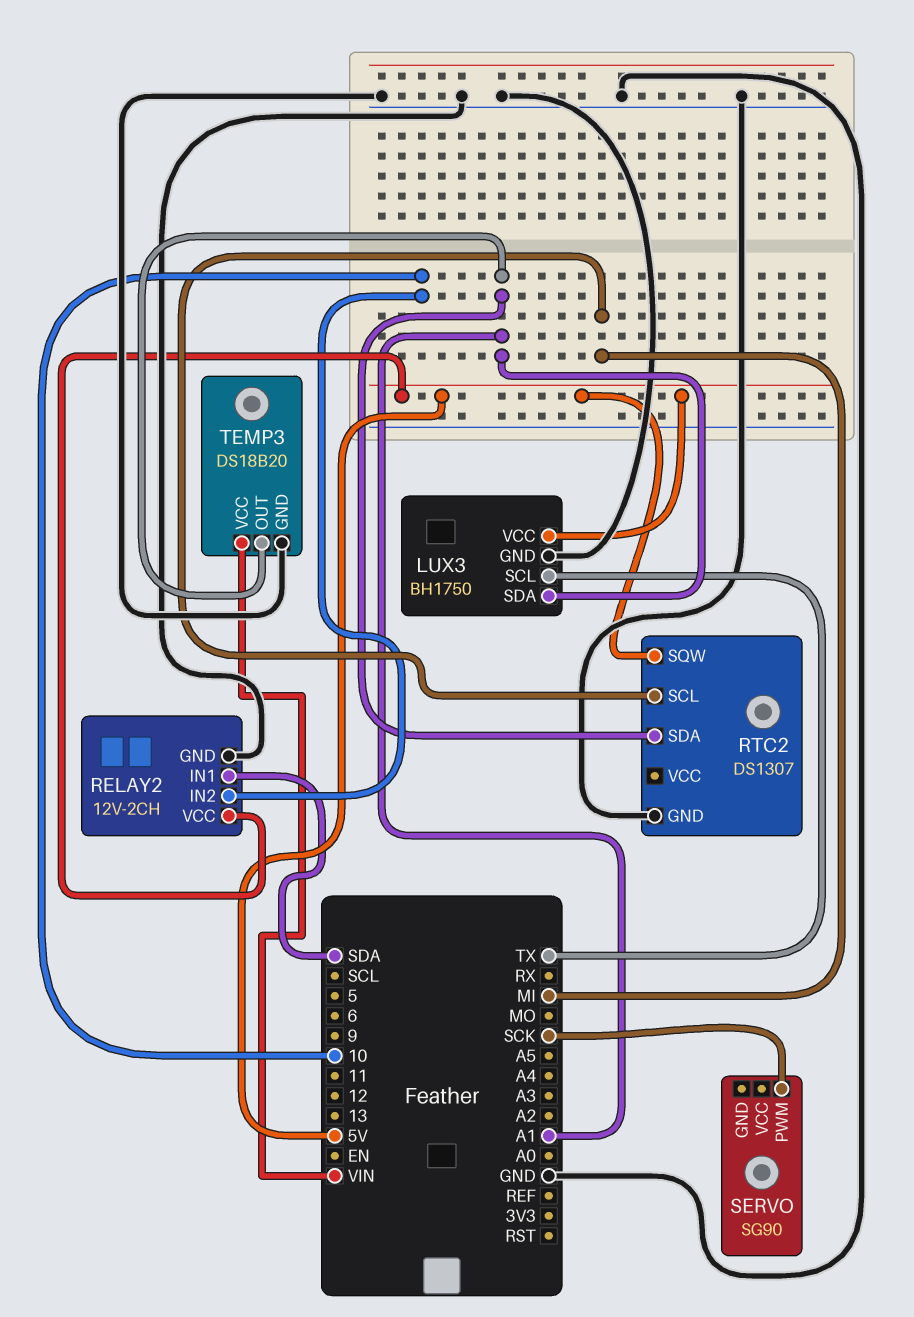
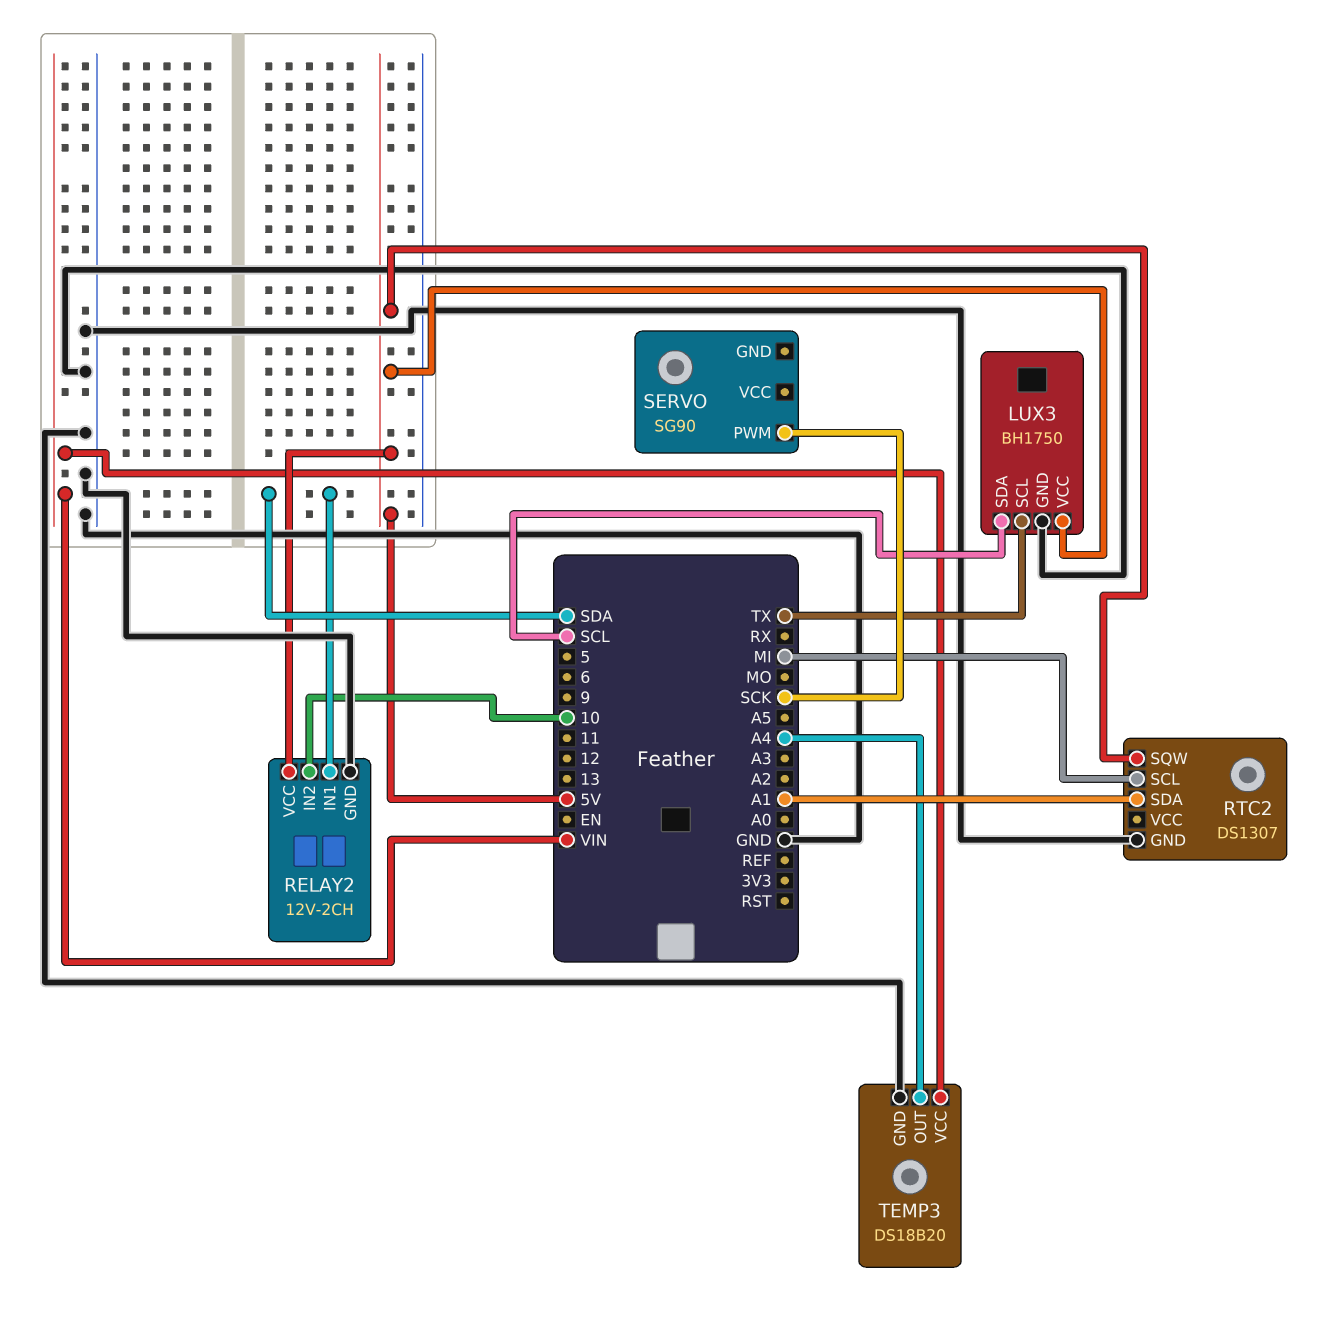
LUX3 pin SDA: A1 -> SCL
TEMP3 pin OUT: A1 -> A4

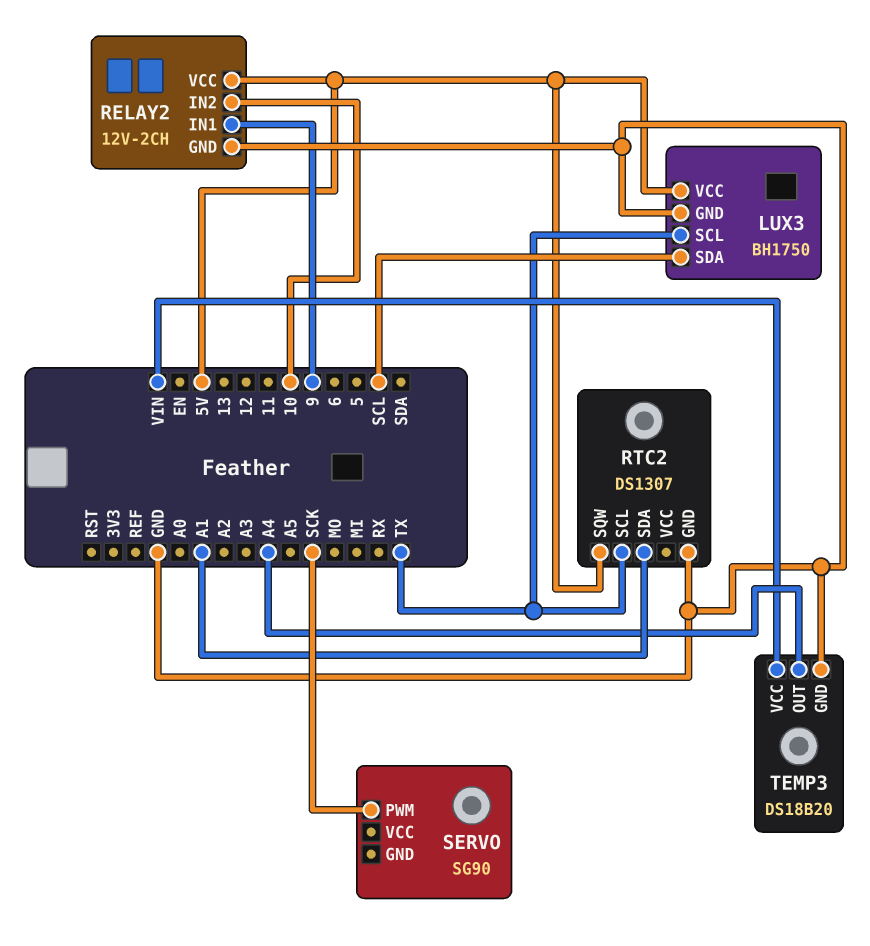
RELAY2 pin IN1: SDA -> 9
RTC2 pin SCL: MI -> TX

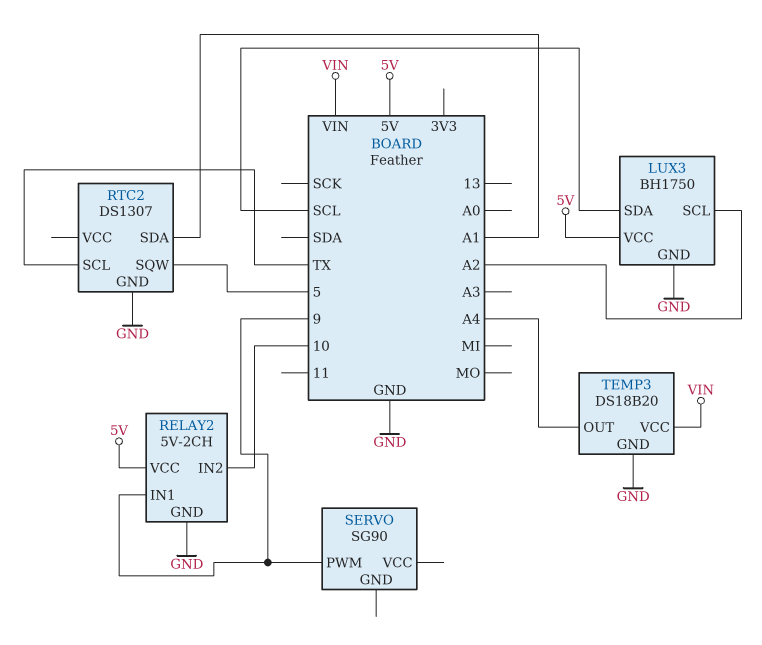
LUX3 pin SCL: TX -> A2
RELAY2: 12V-2CH -> 5V-2CH
RTC2 pin SQW: 5V -> 5
SERVO pin PWM: SCK -> 9

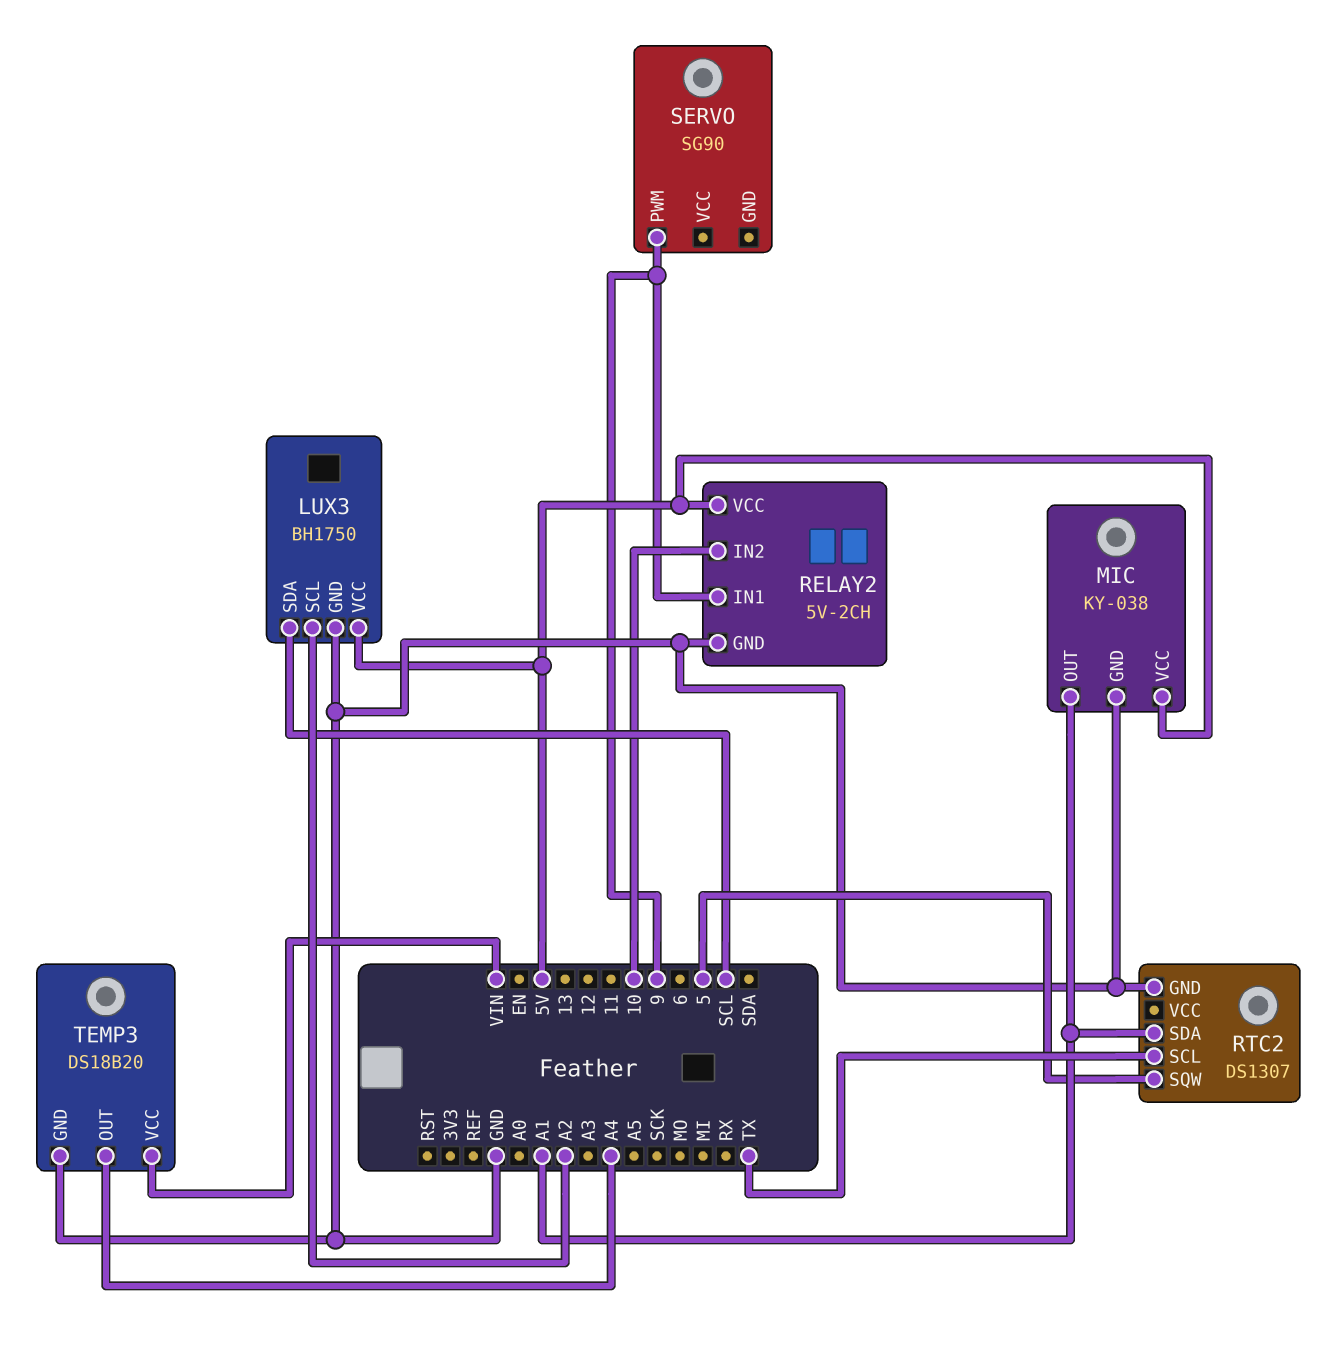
MIC: none -> KY-038
MIC pin GND: none -> GND
MIC pin OUT: none -> A1
MIC pin VCC: none -> 5V

